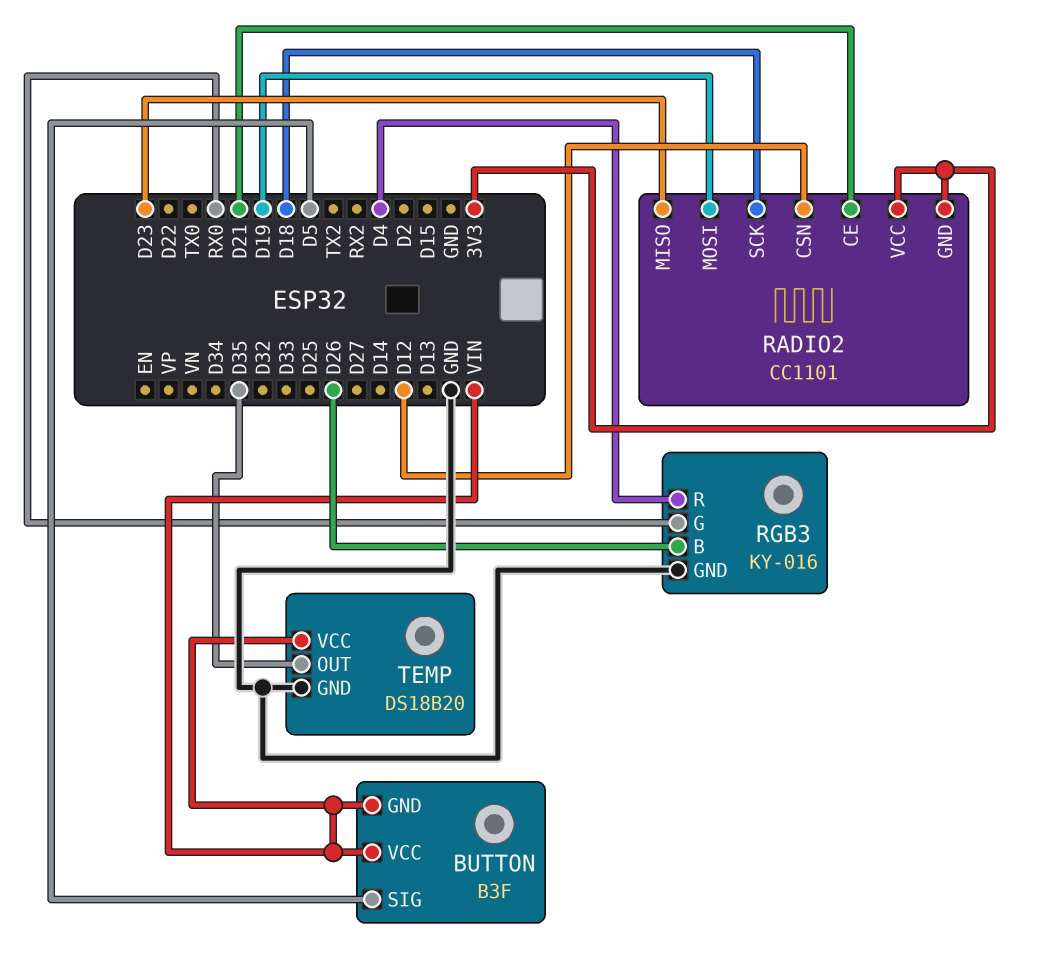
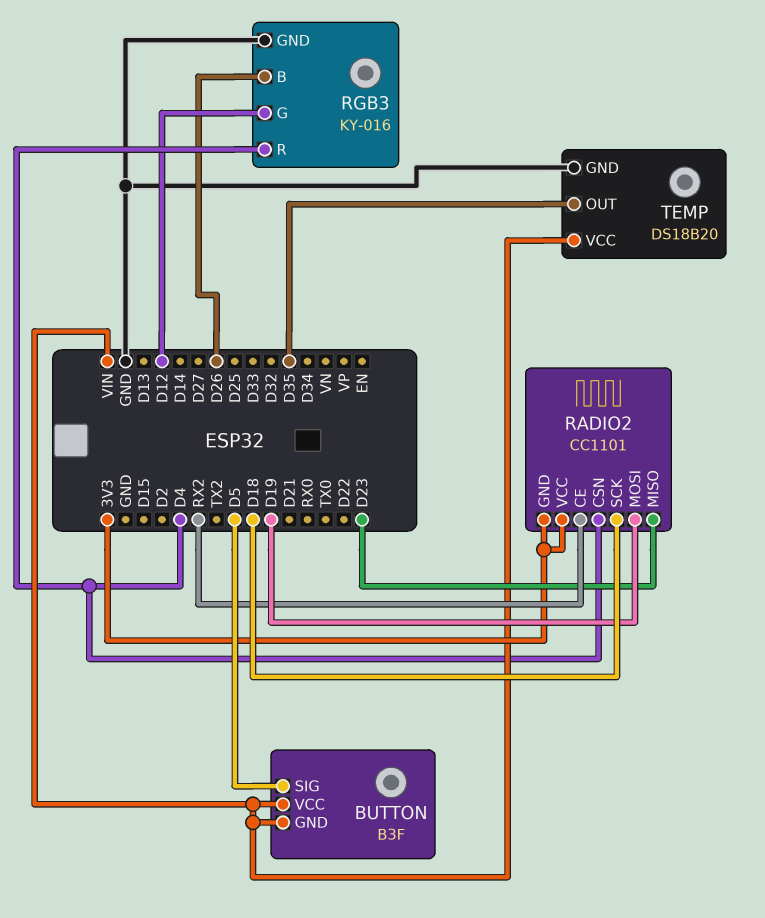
RADIO2 pin CE: D21 -> RX2
RADIO2 pin CSN: D12 -> D4
RGB3 pin G: RX0 -> D12

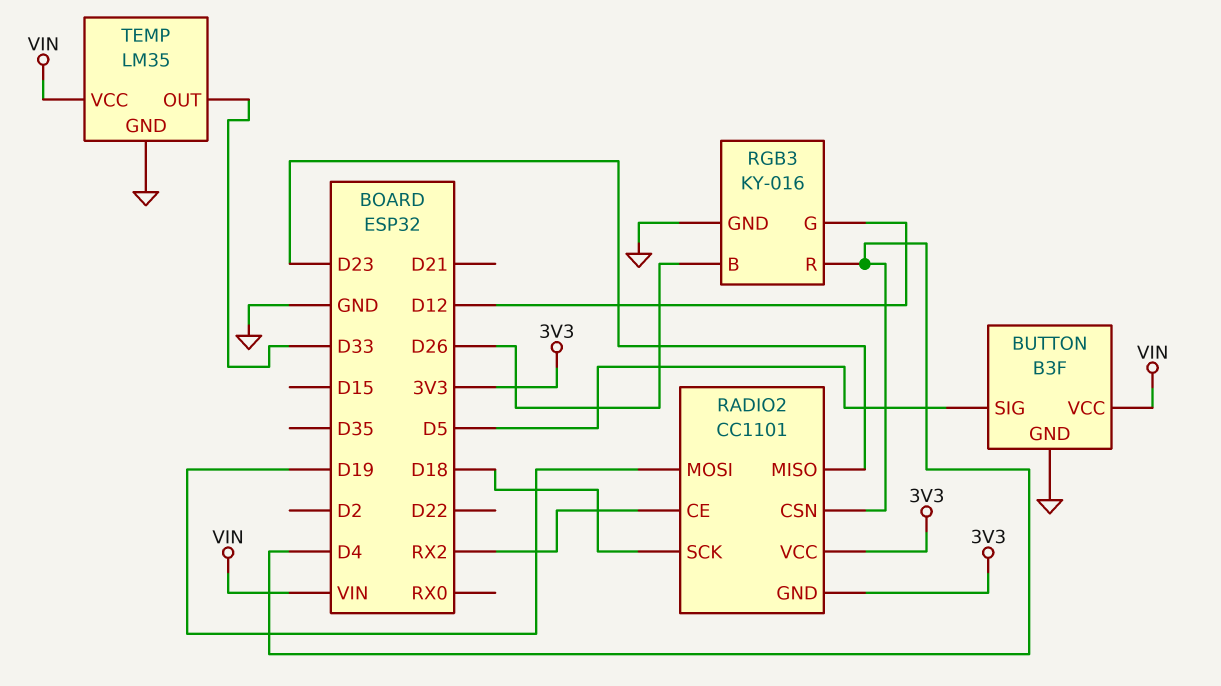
BUTTON pin GND: VIN -> GND
TEMP: DS18B20 -> LM35
TEMP pin OUT: D35 -> D33

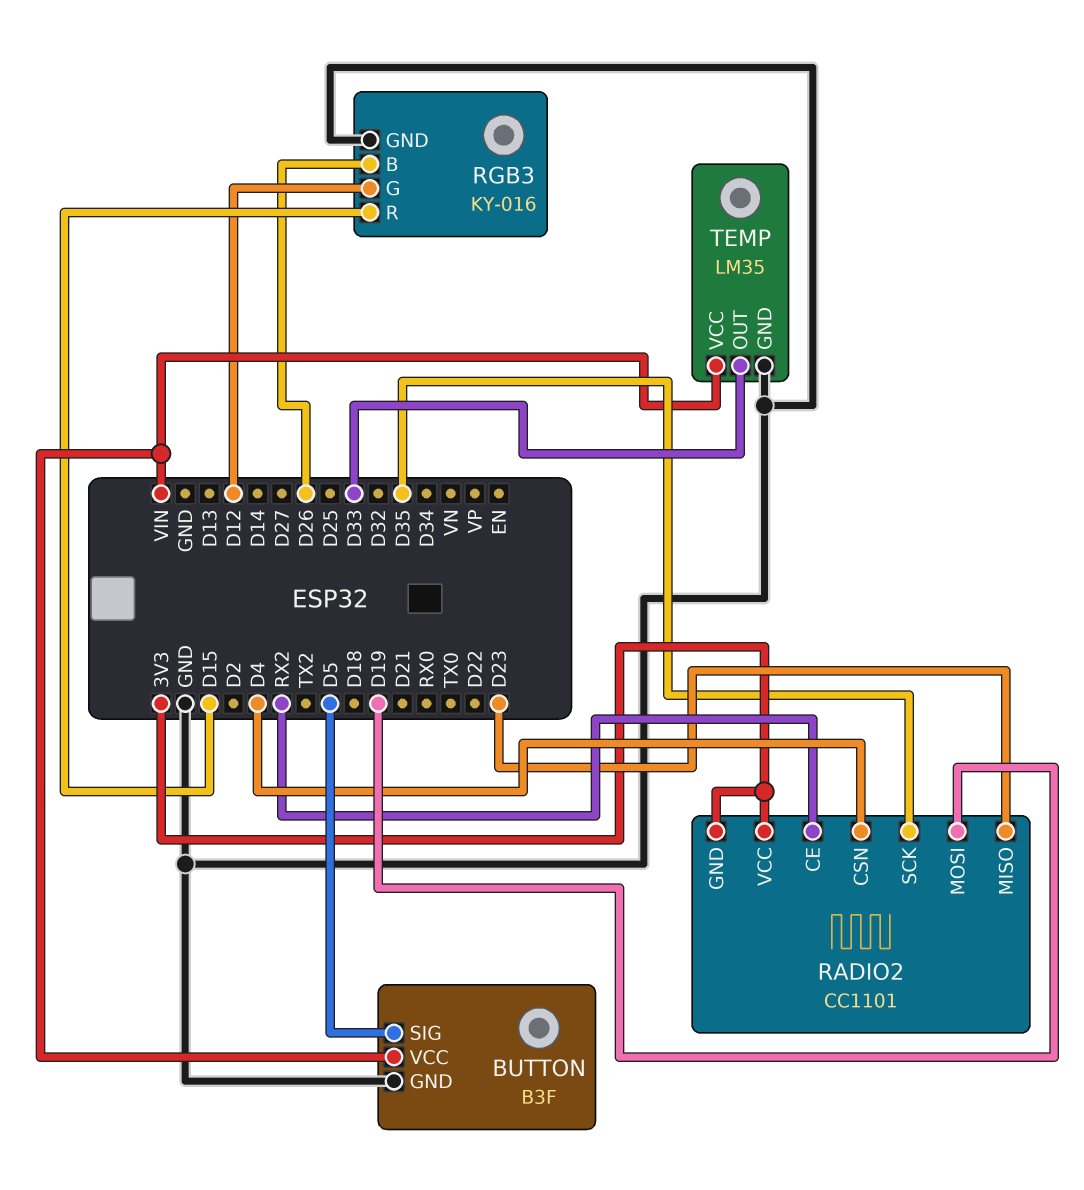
RADIO2 pin SCK: D18 -> D35
RGB3 pin R: D4 -> D15

